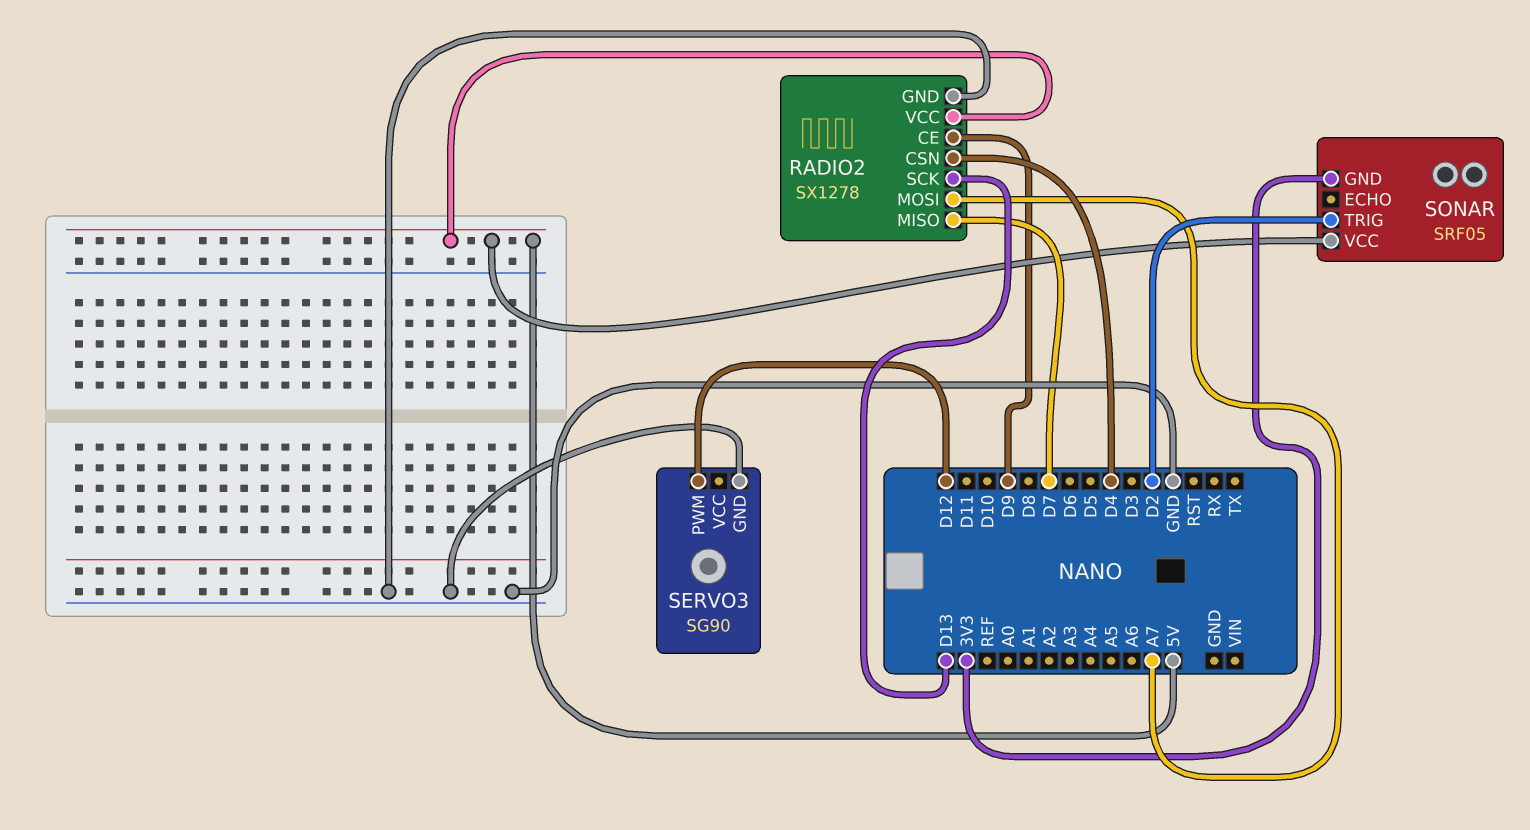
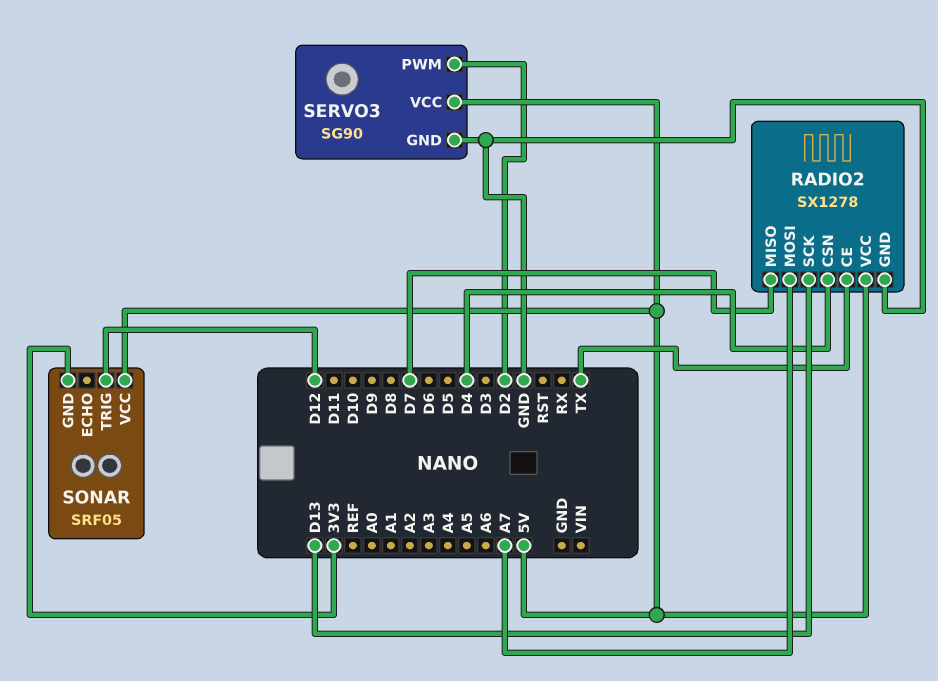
RADIO2 pin CE: D9 -> TX
SERVO3 pin PWM: D12 -> D2
SERVO3 pin VCC: none -> 5V
SONAR pin TRIG: D2 -> D12

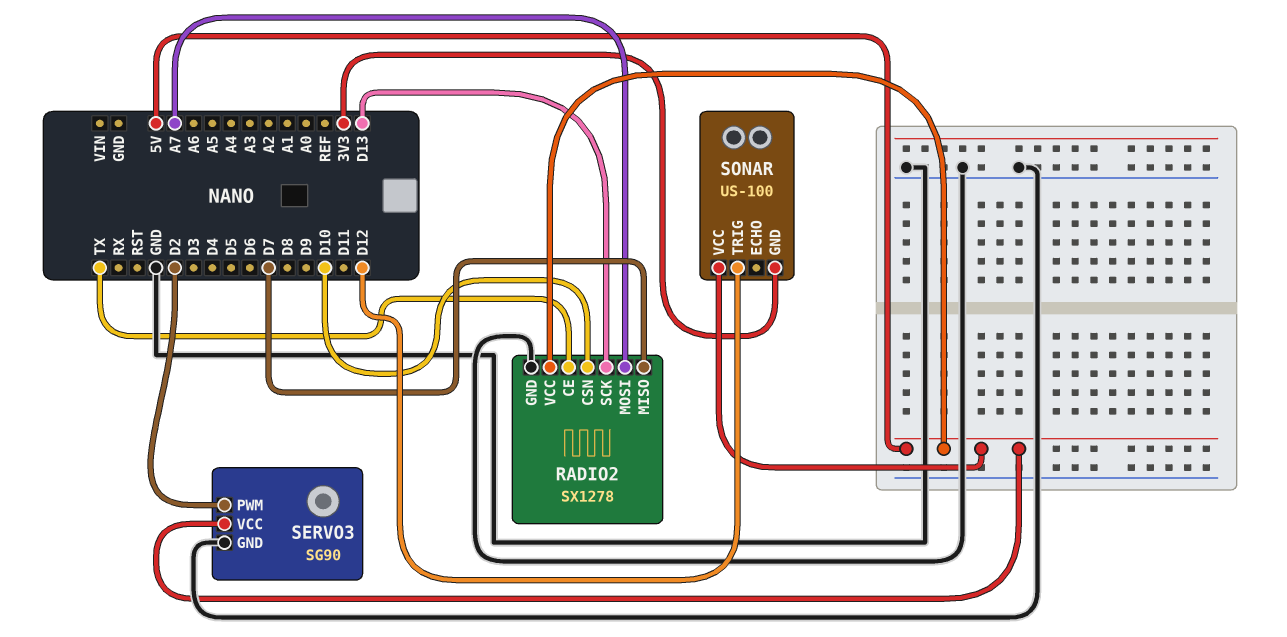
RADIO2 pin CSN: D4 -> D10
SONAR: SRF05 -> US-100

